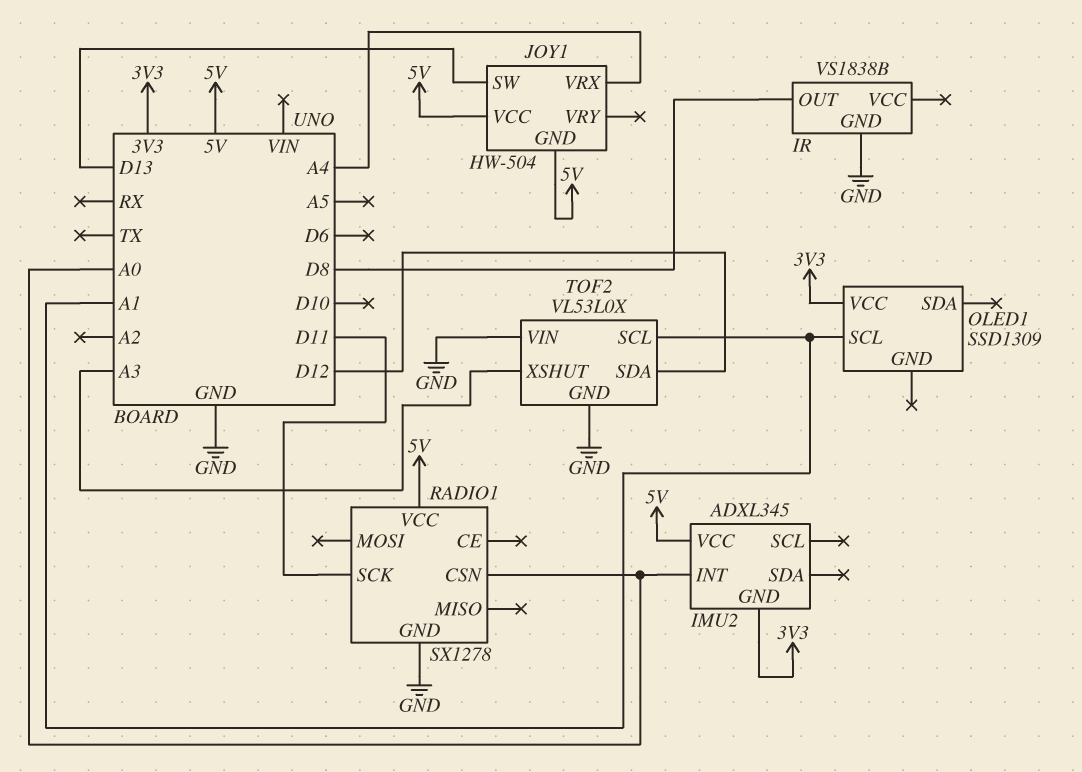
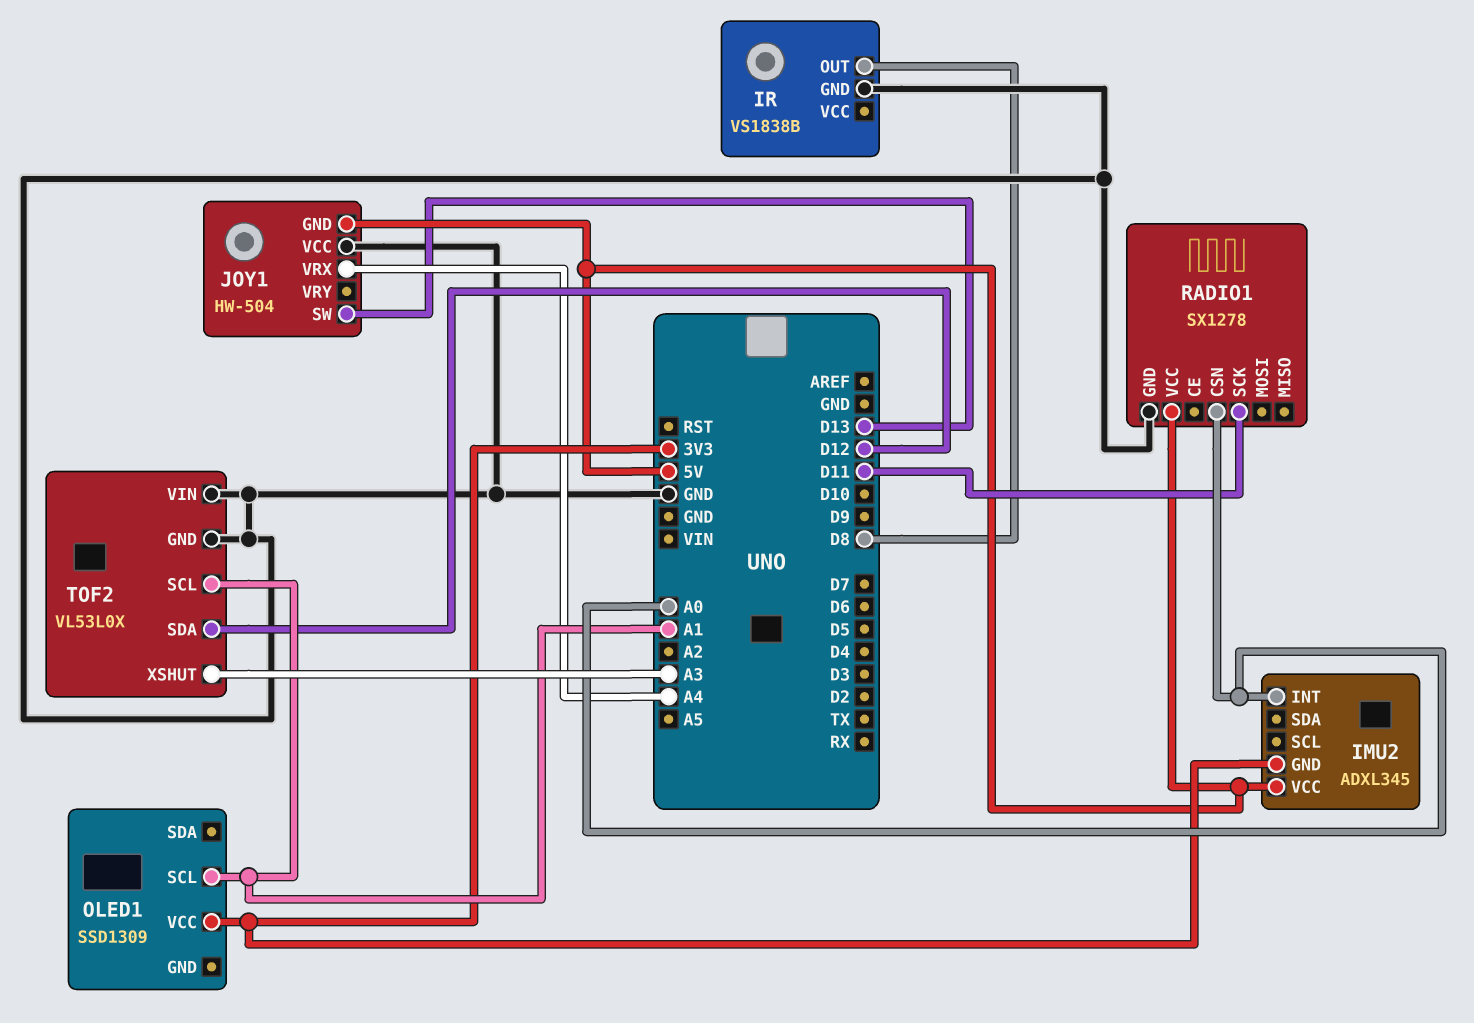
JOY1 pin VCC: 5V -> GND

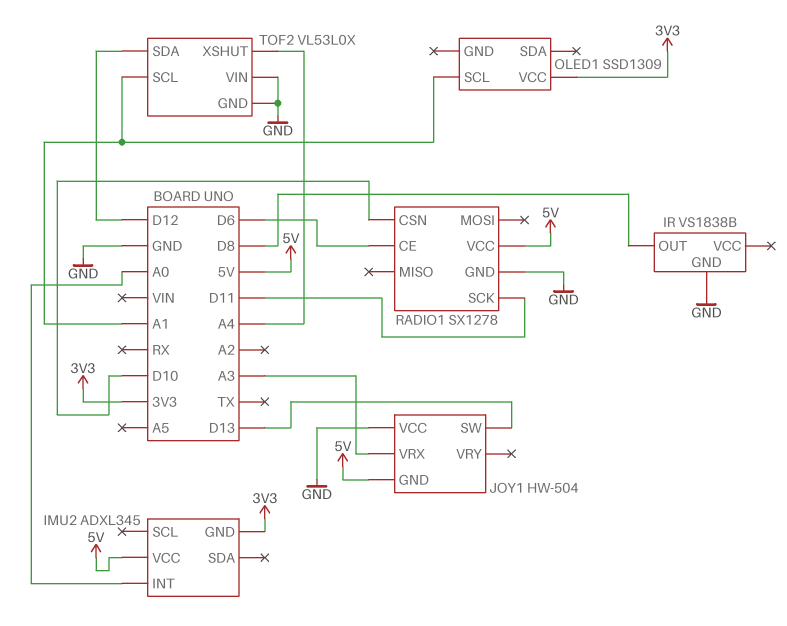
JOY1 pin VRX: A4 -> A3
RADIO1 pin CE: none -> D6
RADIO1 pin CSN: A0 -> D10
TOF2 pin XSHUT: A3 -> A4

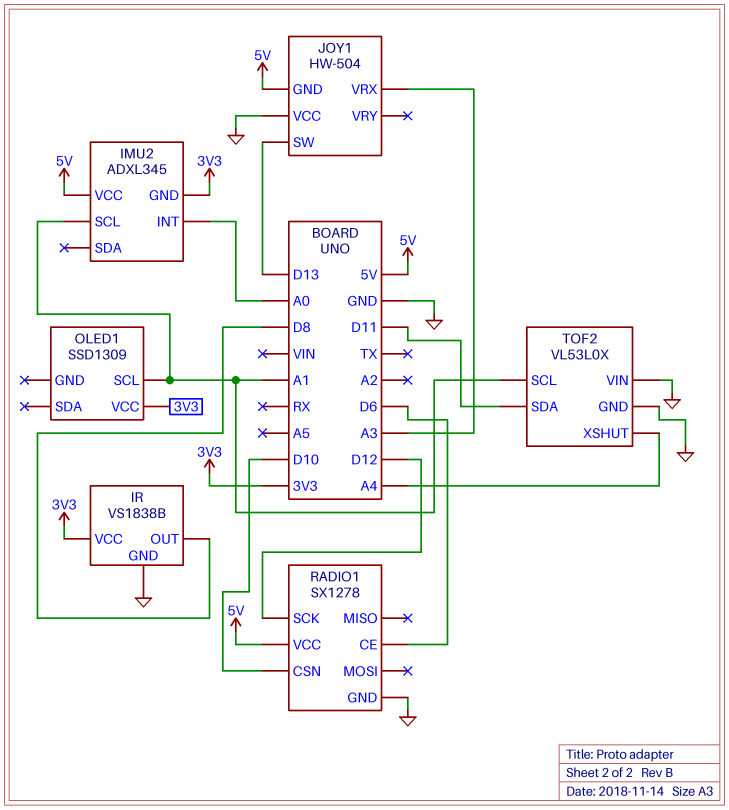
IMU2 pin SCL: none -> A1
IR pin VCC: none -> 3V3
RADIO1 pin SCK: D11 -> D12
TOF2 pin SDA: D12 -> D11

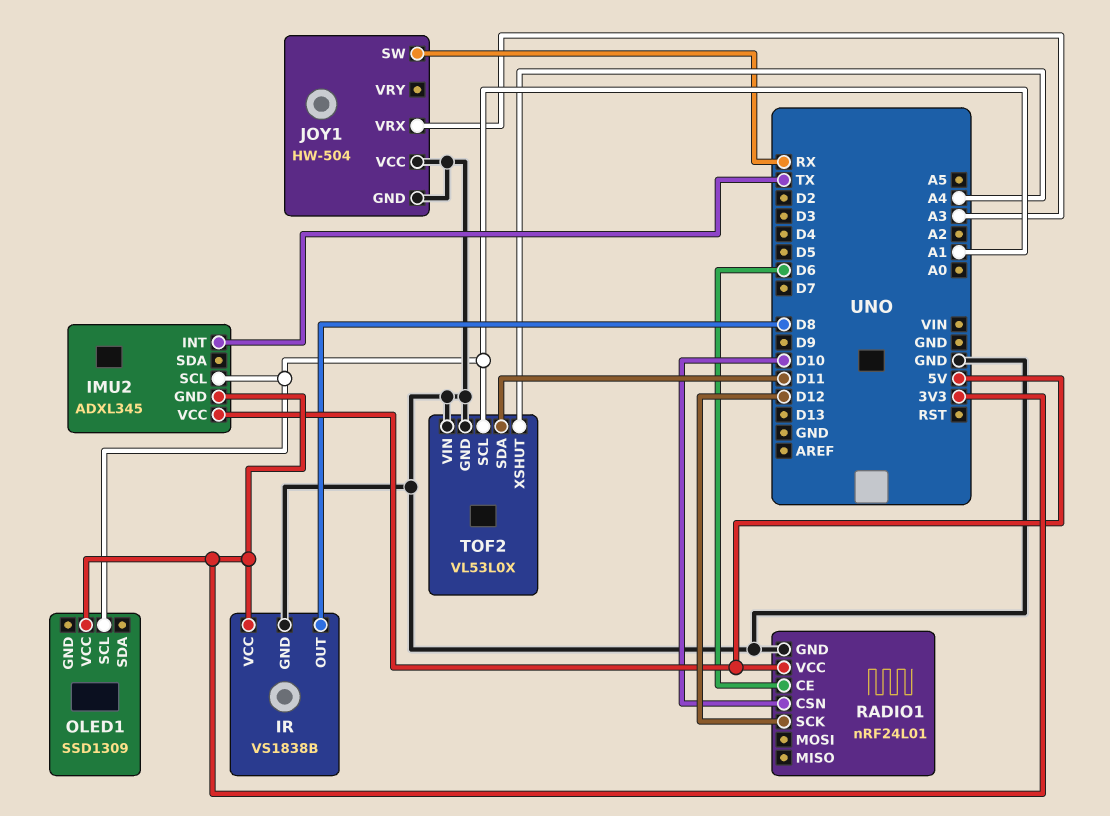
IMU2 pin INT: A0 -> TX
JOY1 pin GND: 5V -> GND
JOY1 pin SW: D13 -> RX
RADIO1: SX1278 -> nRF24L01

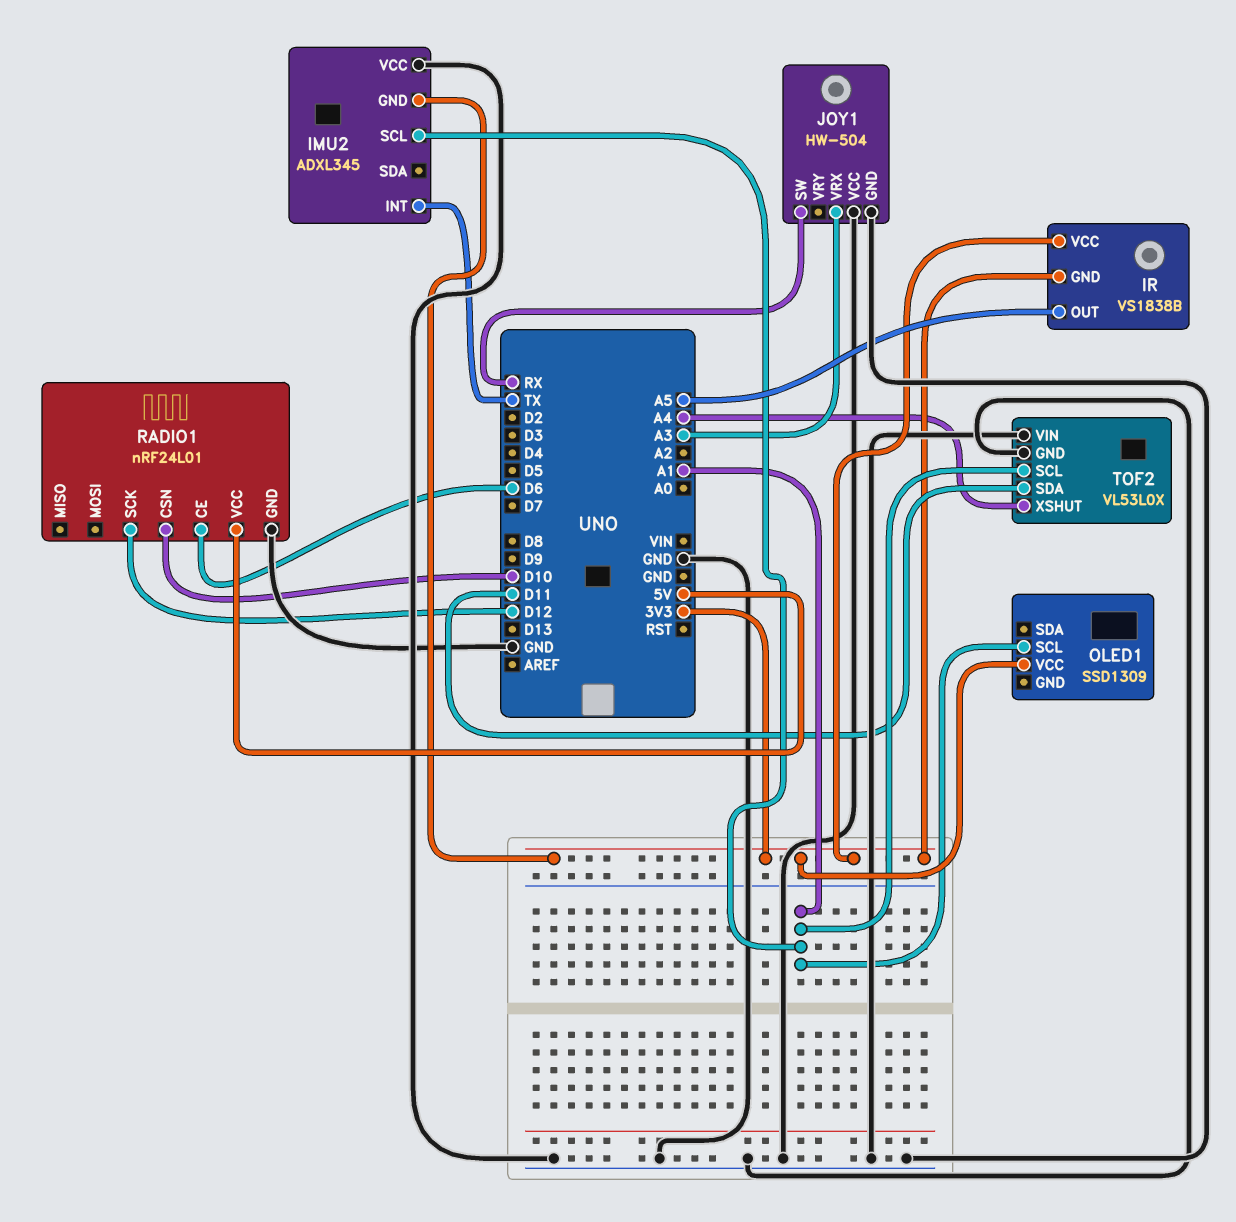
IMU2 pin VCC: 5V -> GND
IR pin GND: GND -> 3V3
IR pin OUT: D8 -> A5

